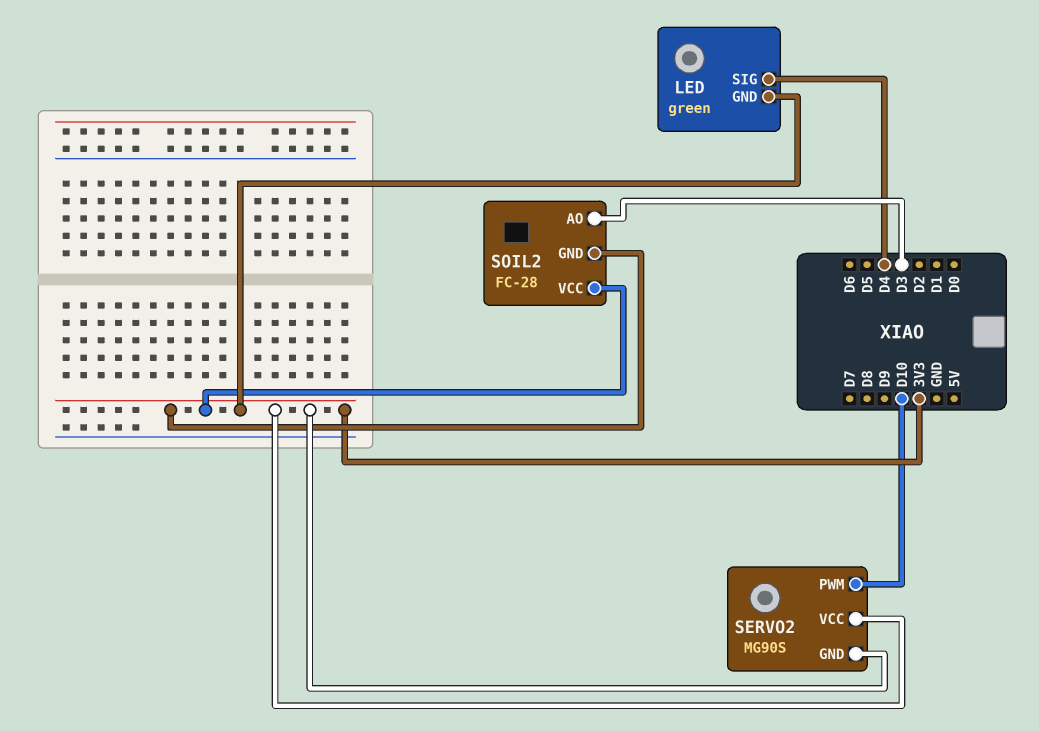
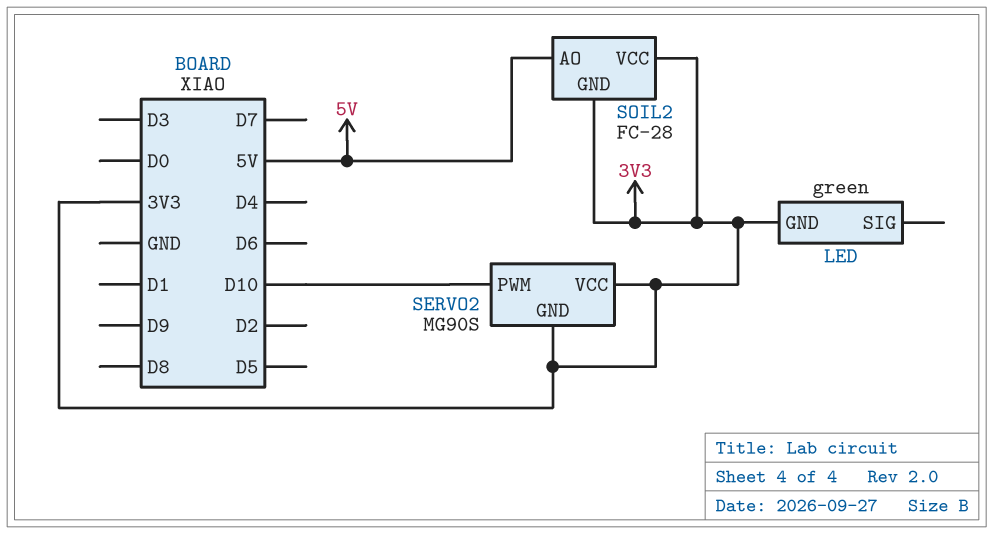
LED pin SIG: D4 -> none
SOIL2 pin AO: D3 -> 5V

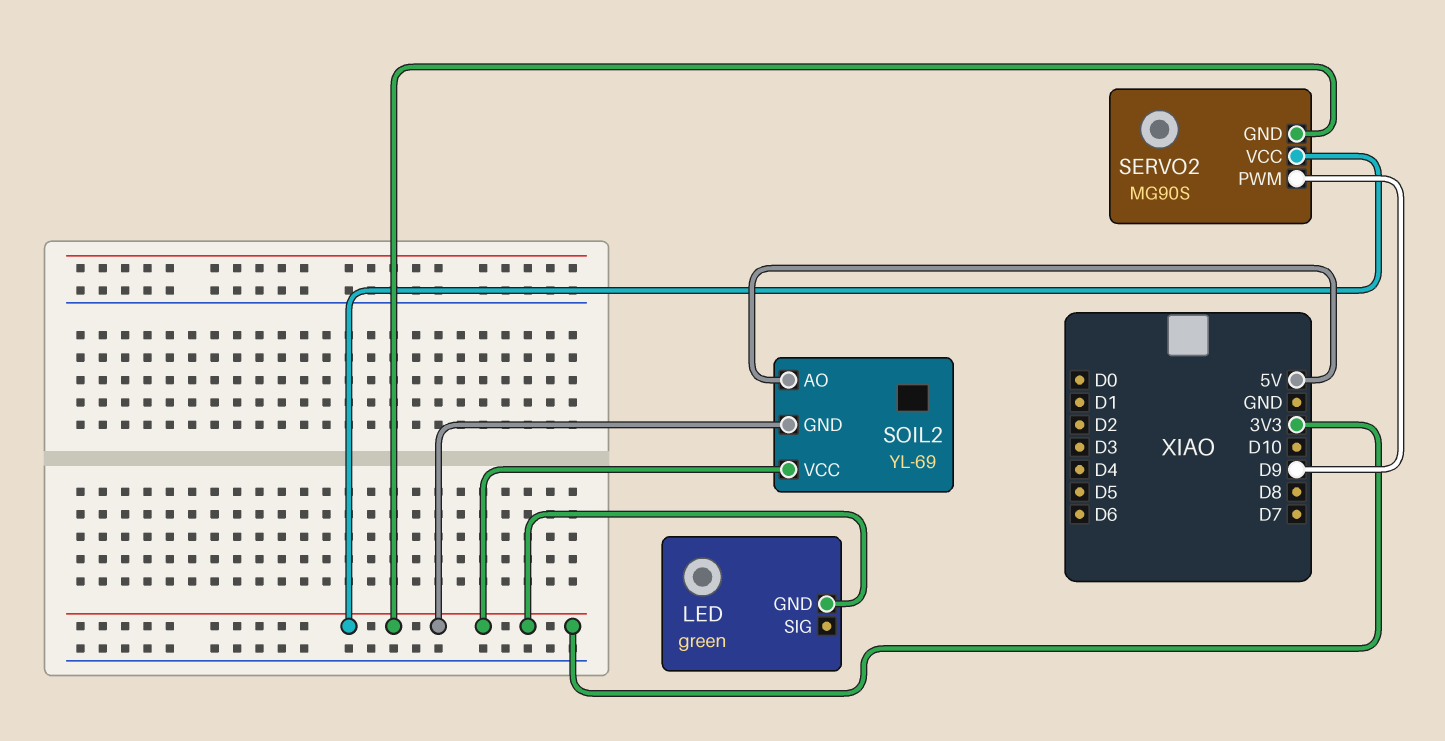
SERVO2 pin PWM: D10 -> D9
SOIL2: FC-28 -> YL-69

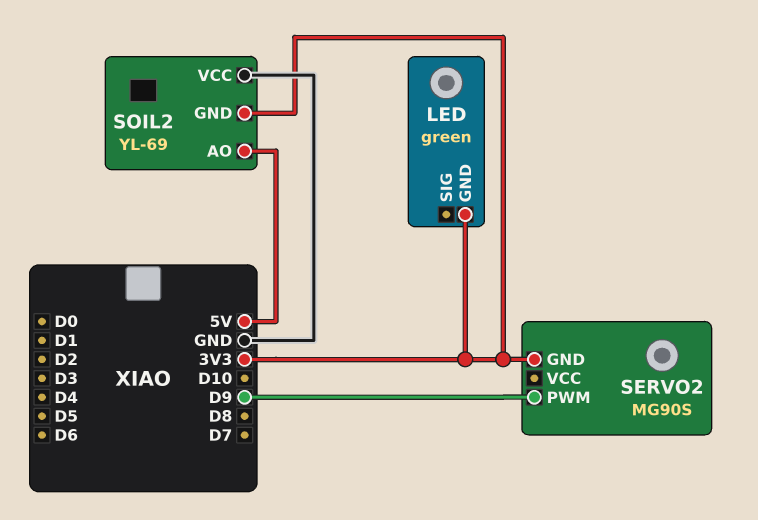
SERVO2 pin VCC: 3V3 -> none
SOIL2 pin VCC: 3V3 -> GND

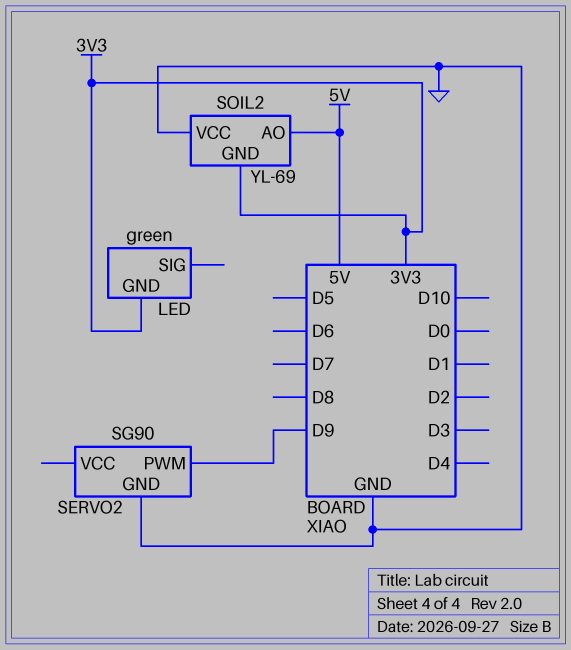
SERVO2: MG90S -> SG90
SERVO2 pin GND: 3V3 -> GND

